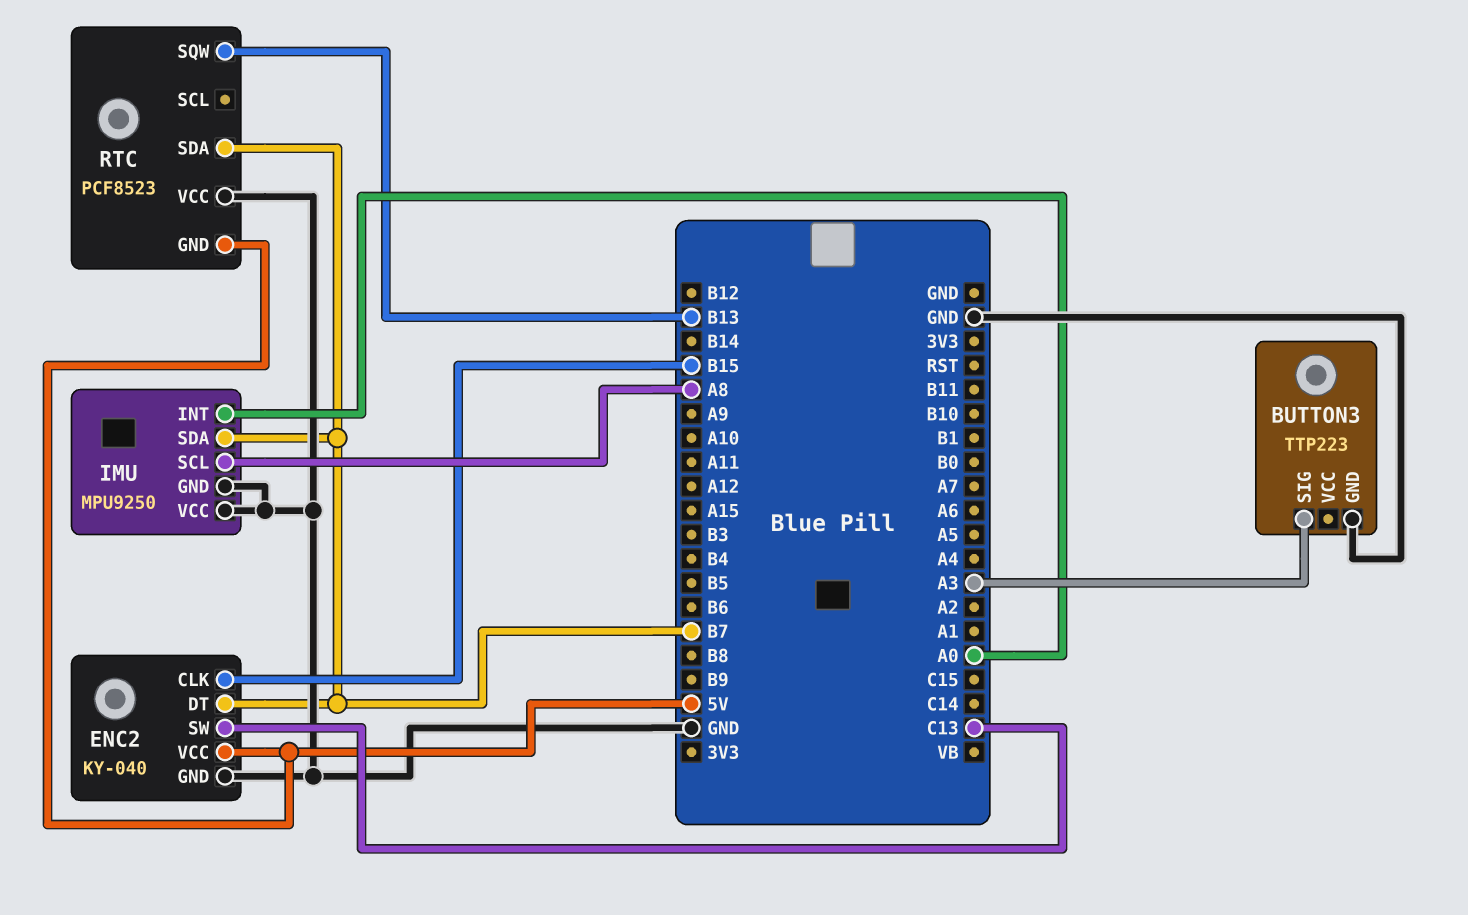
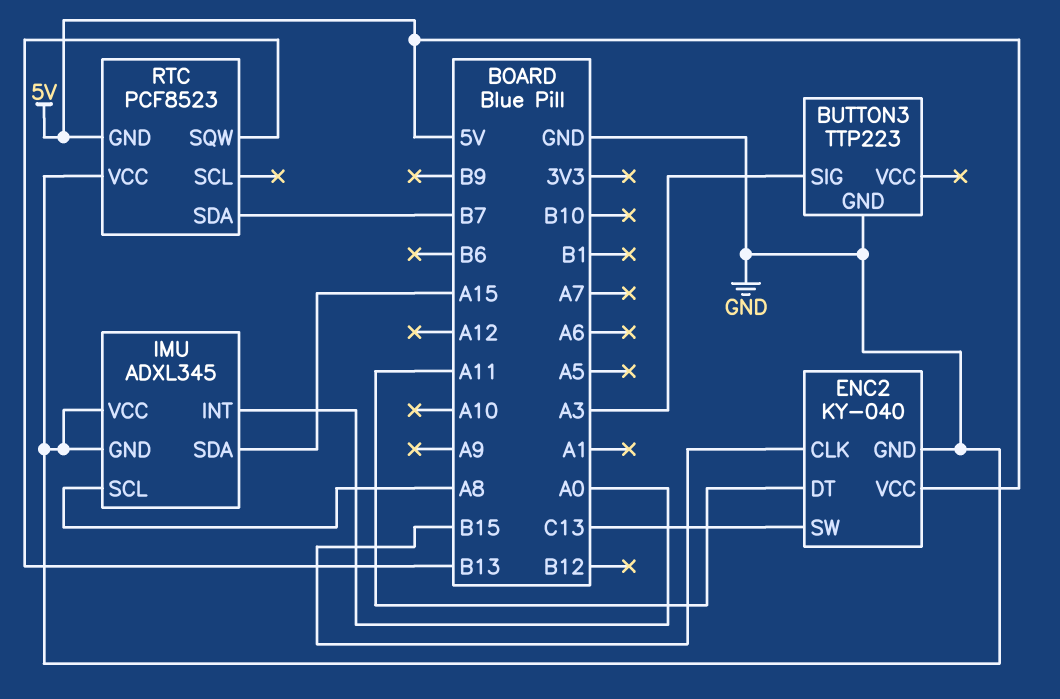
ENC2 pin DT: B7 -> A11
IMU: MPU9250 -> ADXL345
IMU pin SDA: B7 -> A15

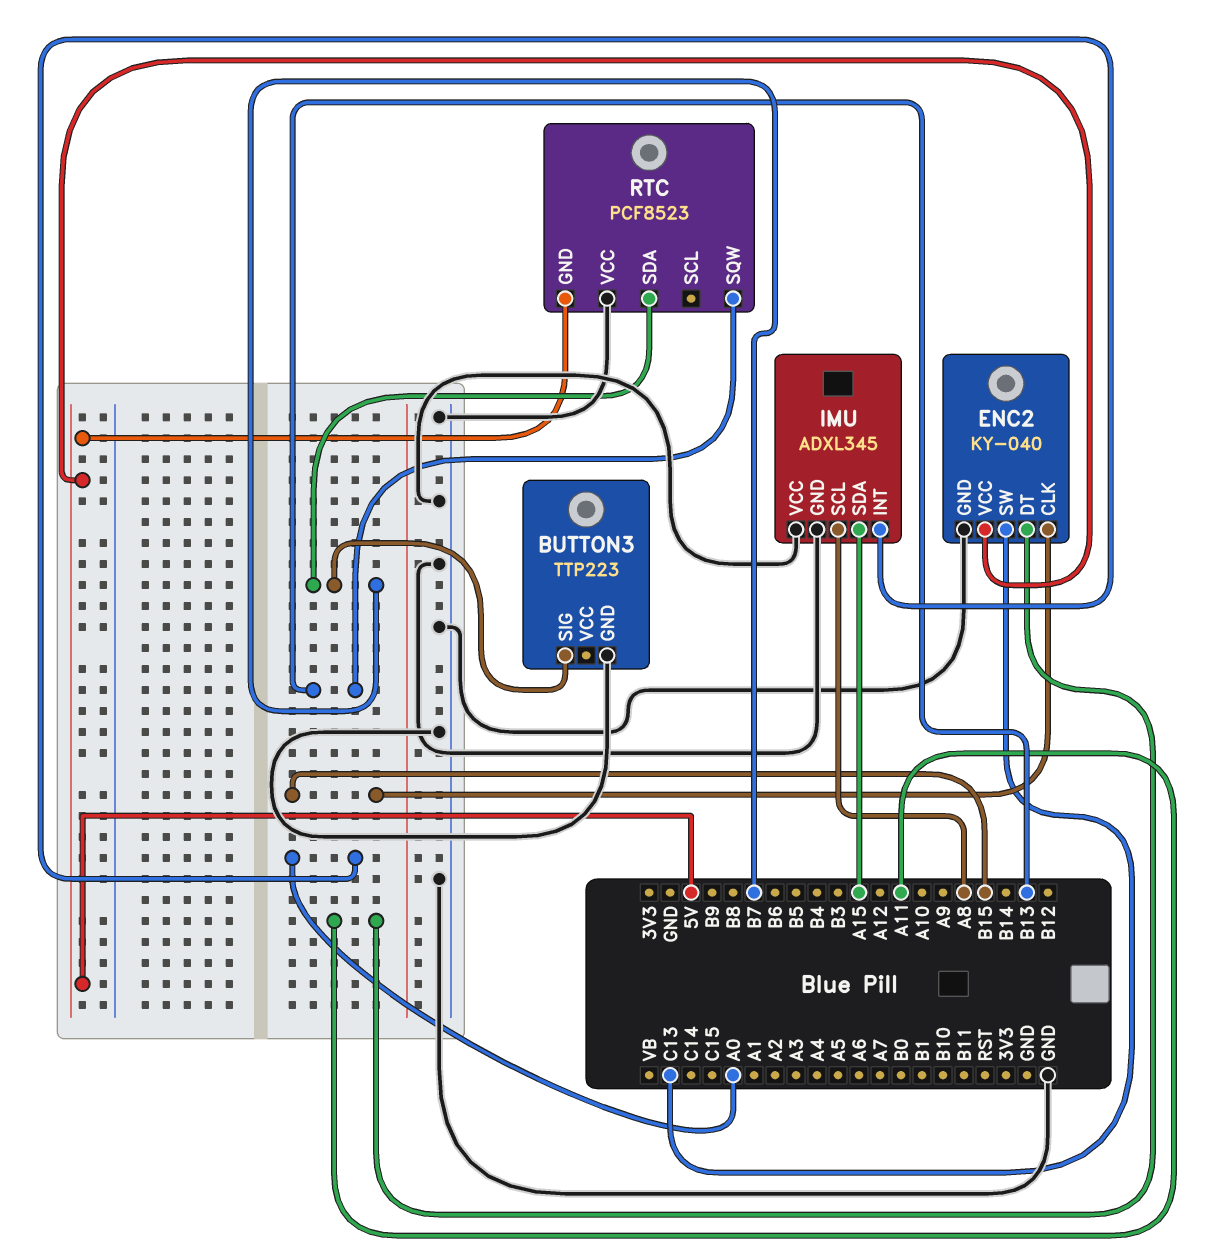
BUTTON3 pin SIG: A3 -> B7

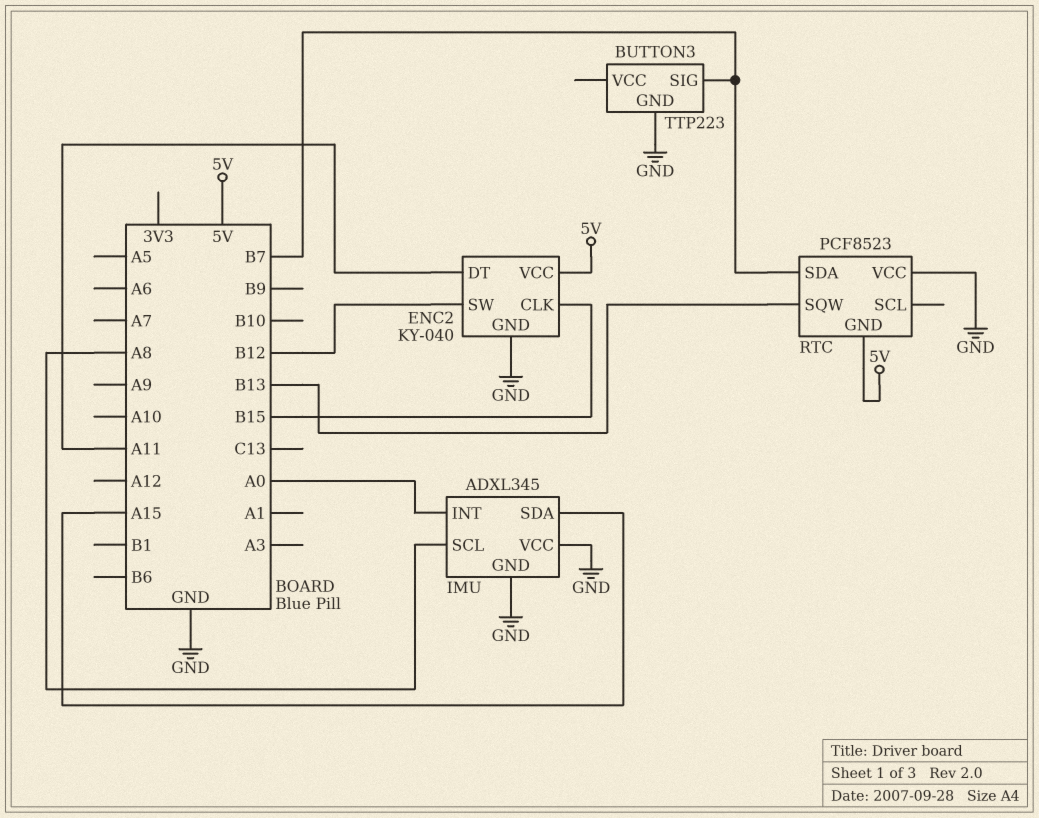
ENC2 pin SW: C13 -> B12

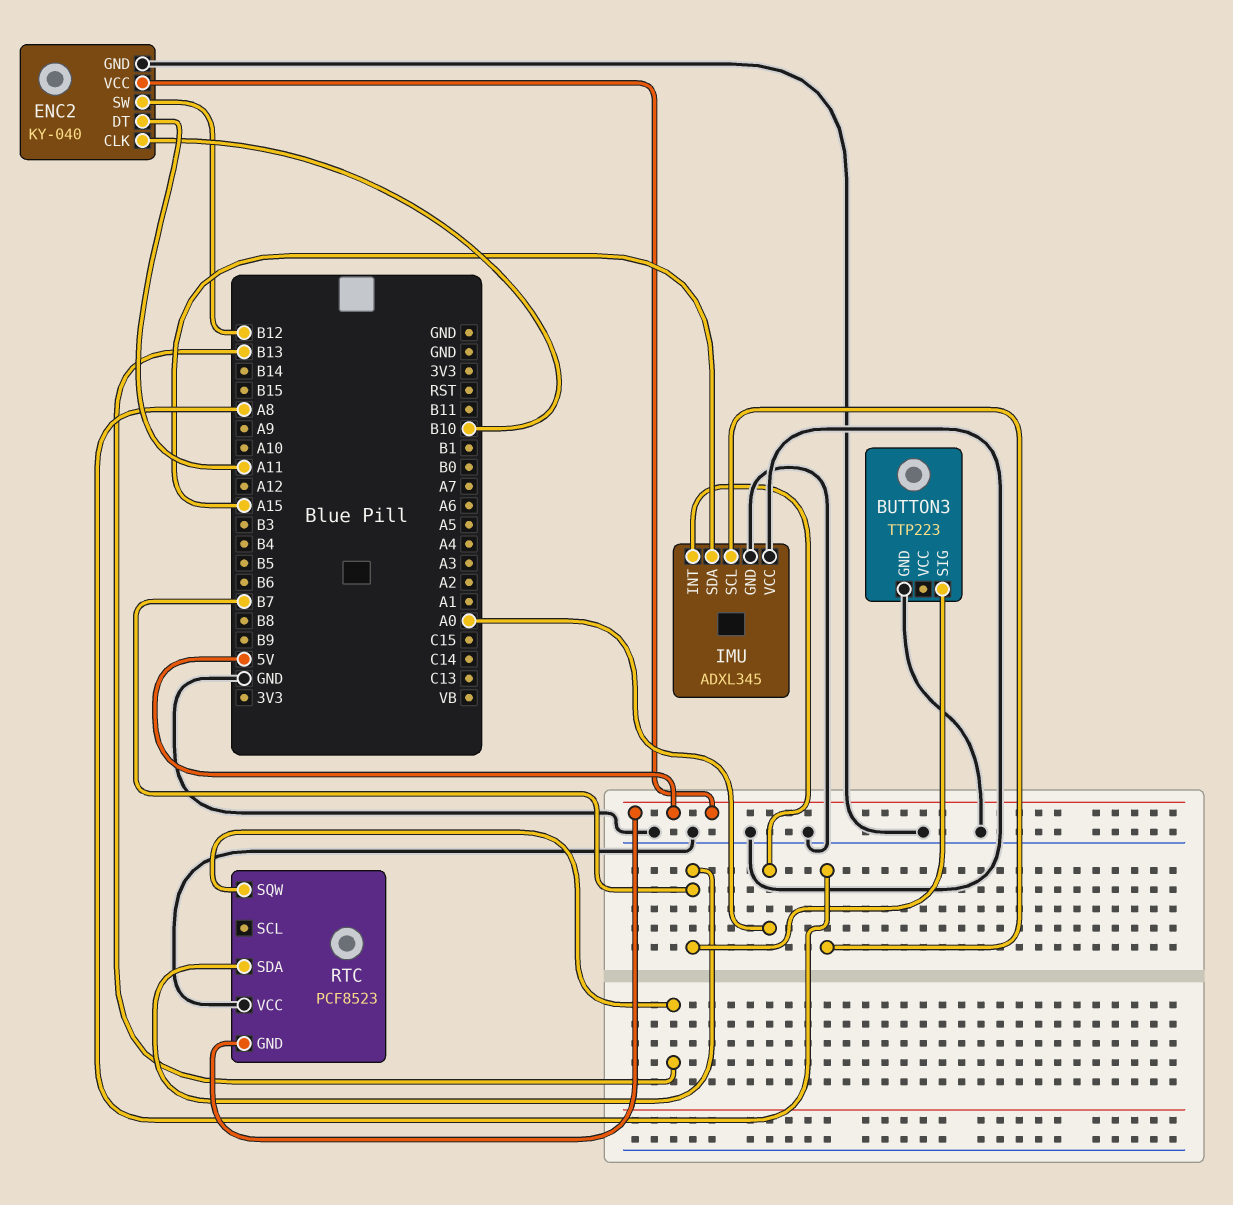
ENC2 pin CLK: B15 -> B10

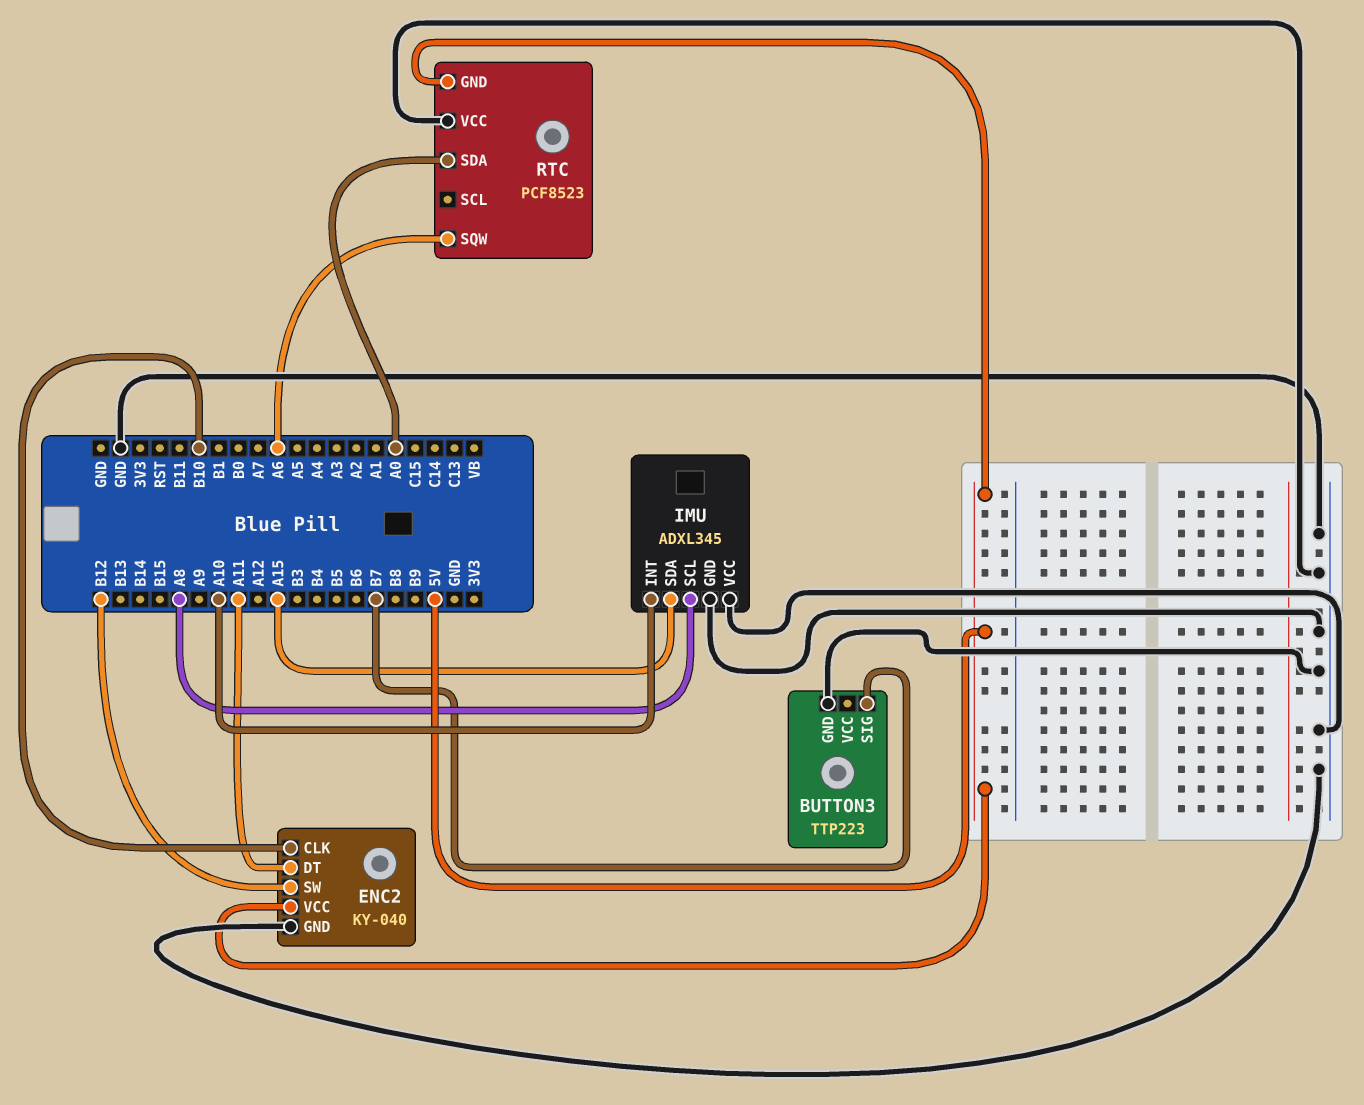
IMU pin INT: A0 -> A10
RTC pin SDA: B7 -> A0
RTC pin SQW: B13 -> A6

